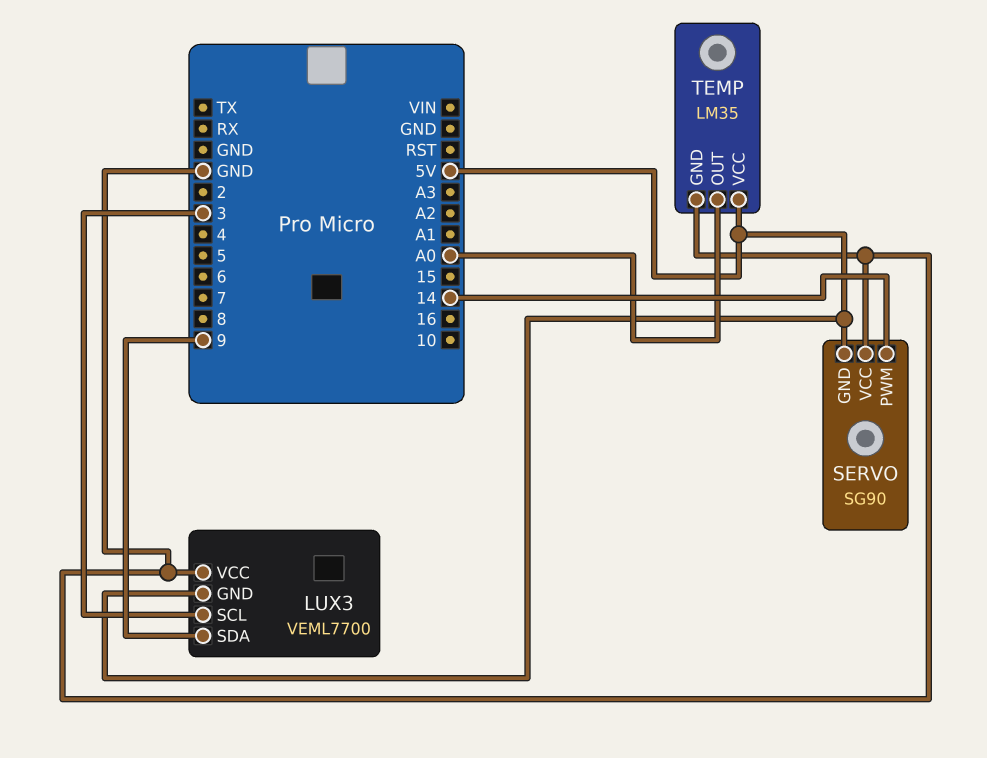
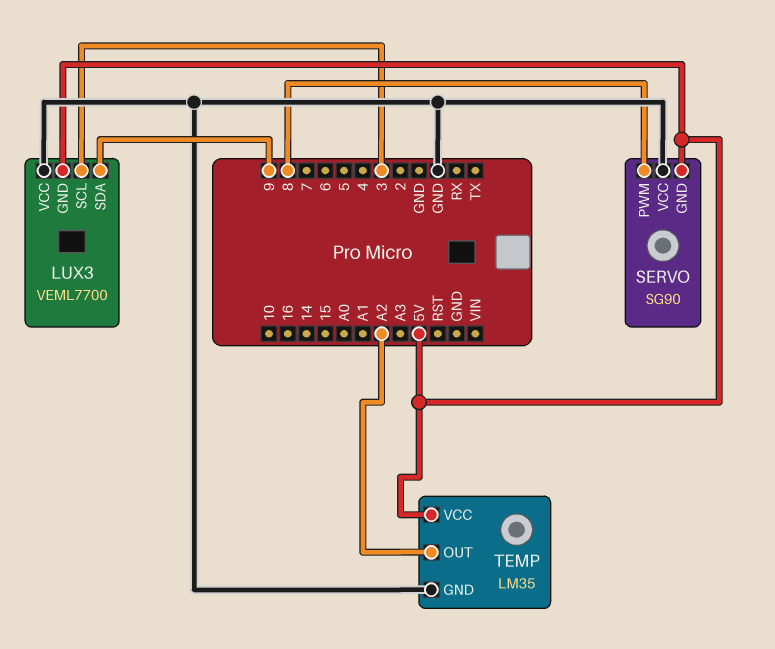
SERVO pin PWM: 14 -> 8
TEMP pin OUT: A0 -> A2

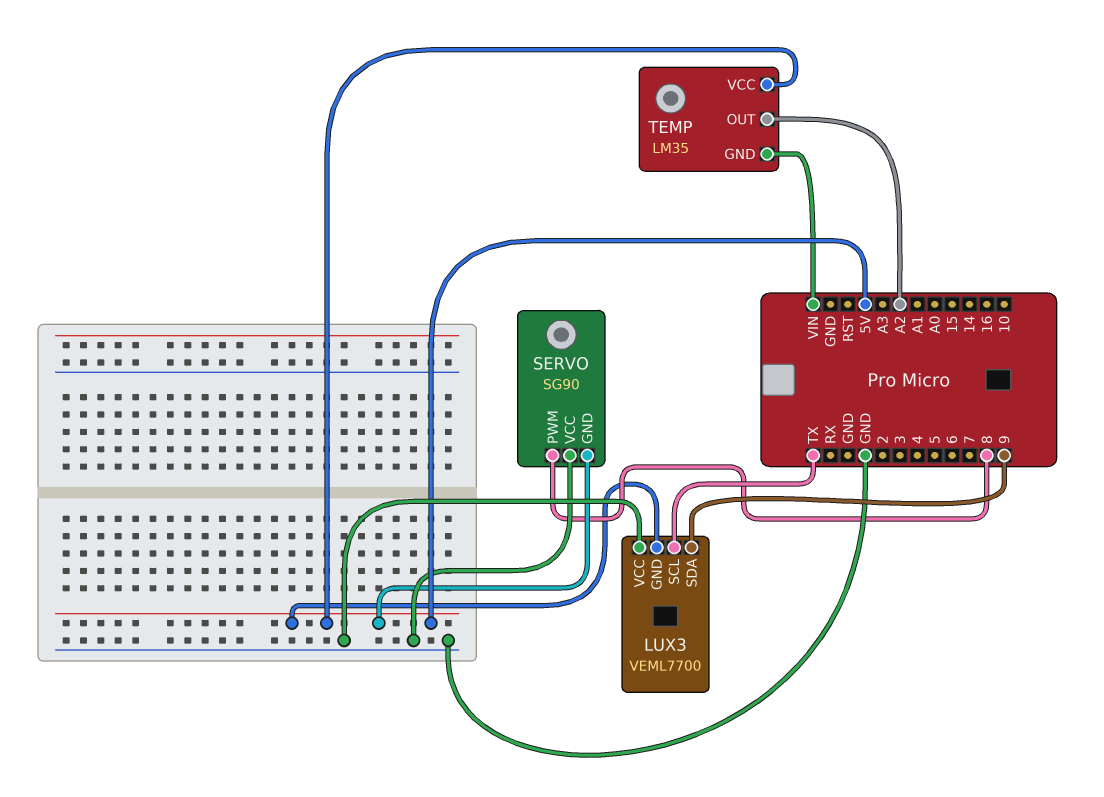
LUX3 pin SCL: 3 -> TX
TEMP pin GND: GND -> VIN

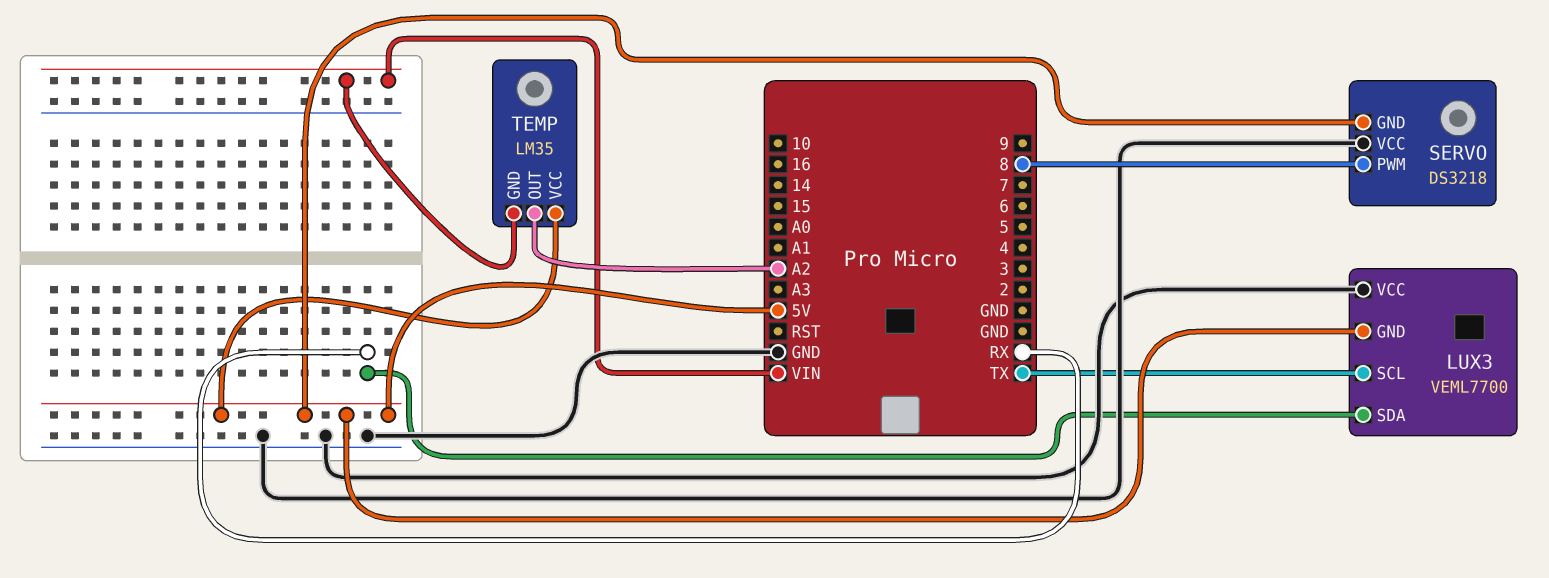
LUX3 pin SDA: 9 -> RX
SERVO: SG90 -> DS3218

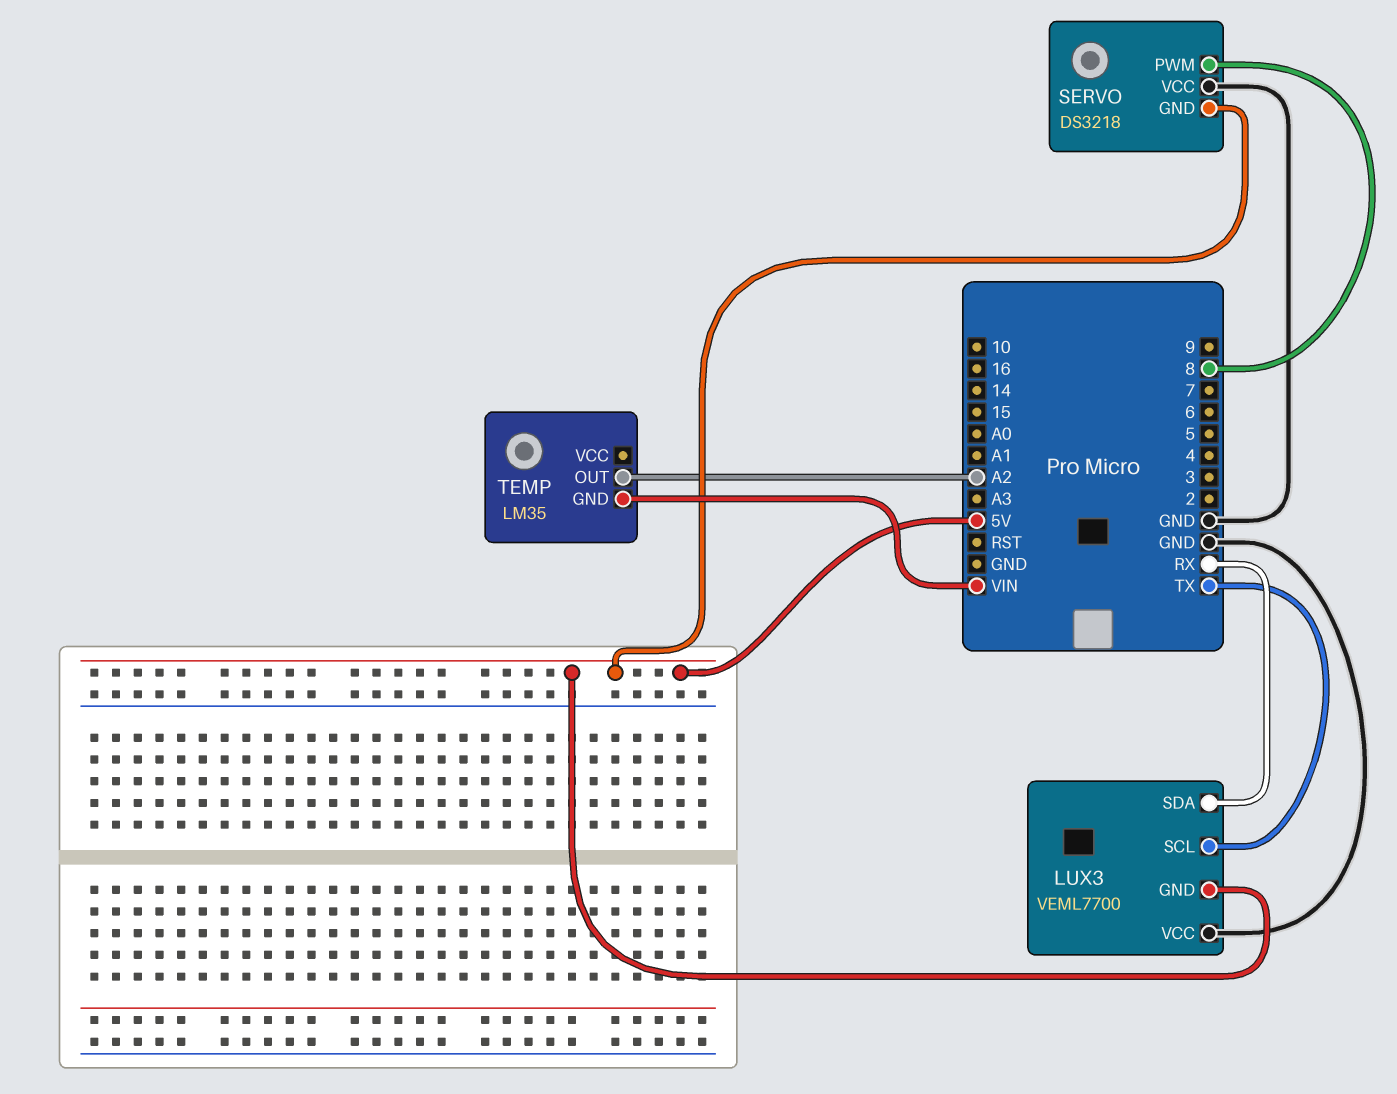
TEMP pin VCC: 5V -> none

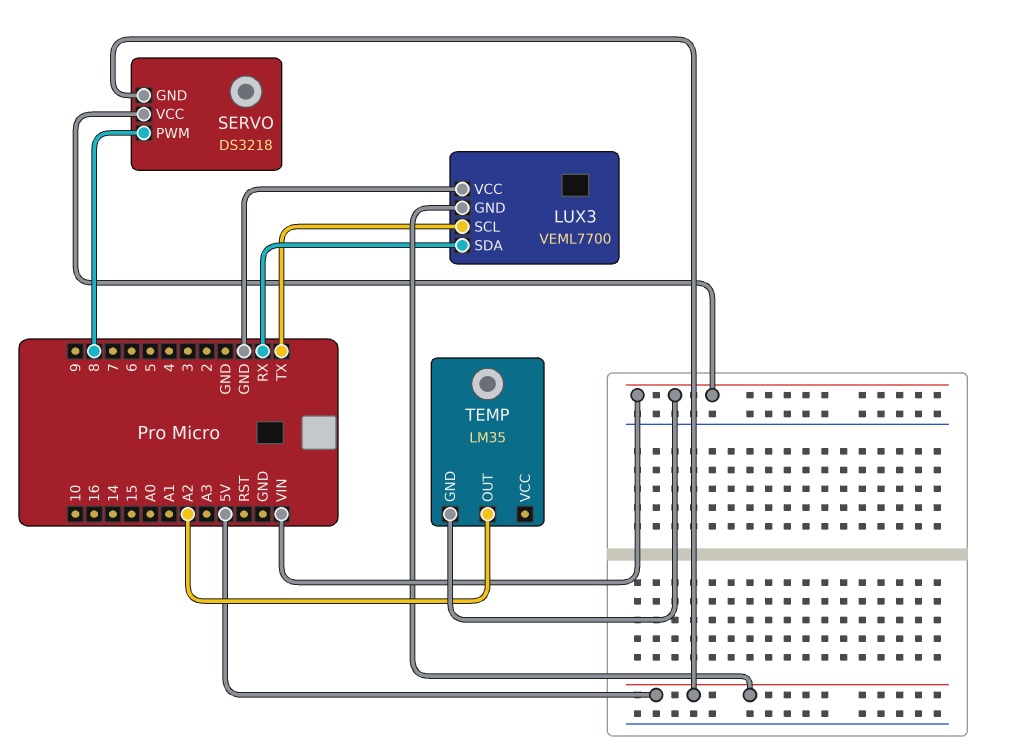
SERVO pin VCC: GND -> VIN

